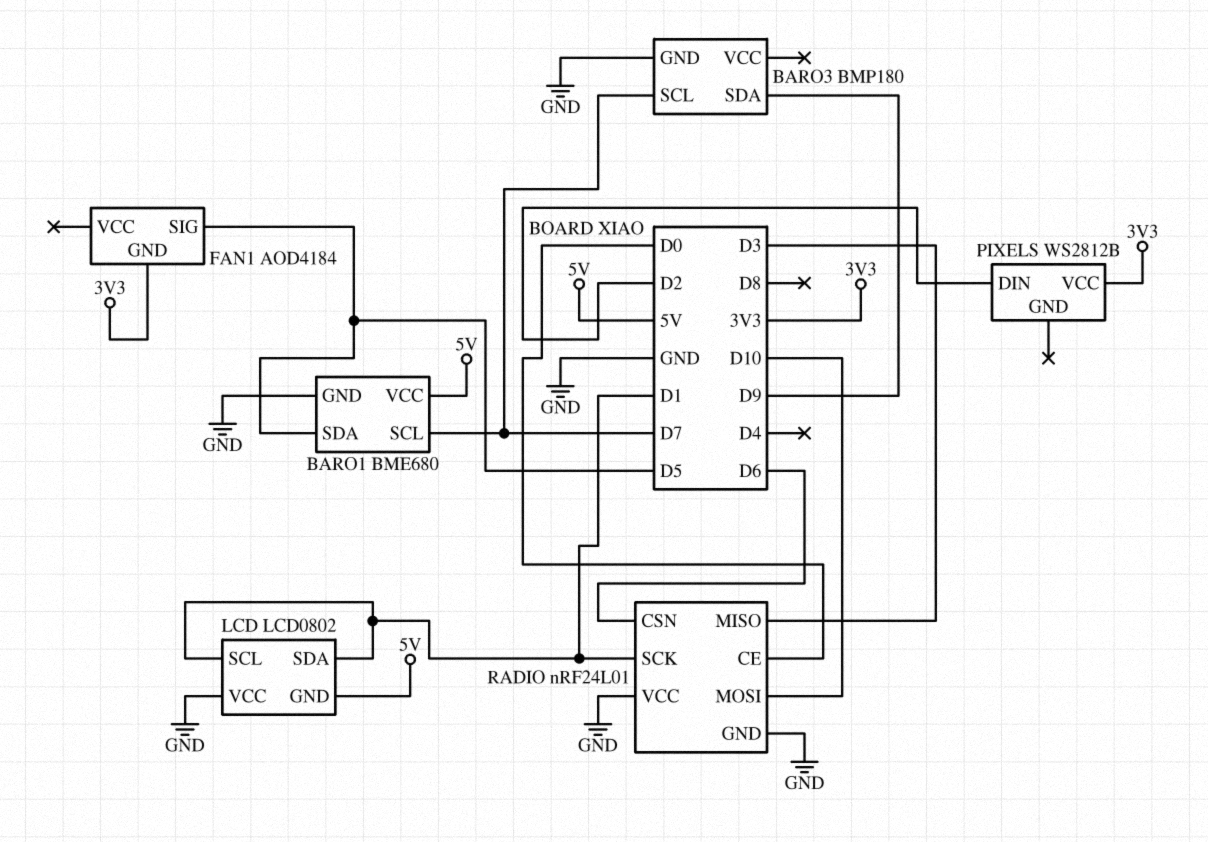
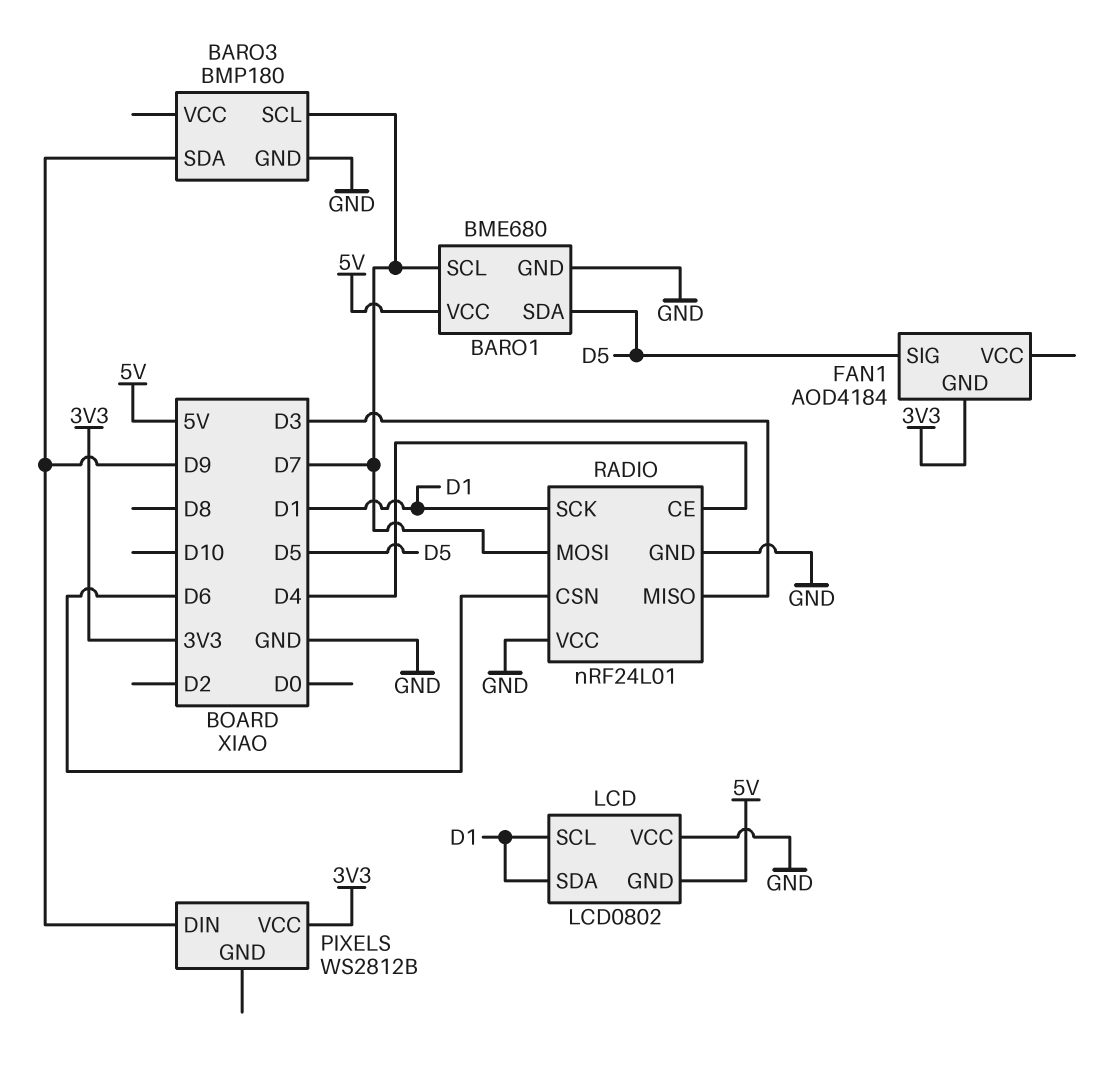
PIXELS pin DIN: D2 -> D9
RADIO pin CE: D0 -> D4
RADIO pin MOSI: D10 -> D7

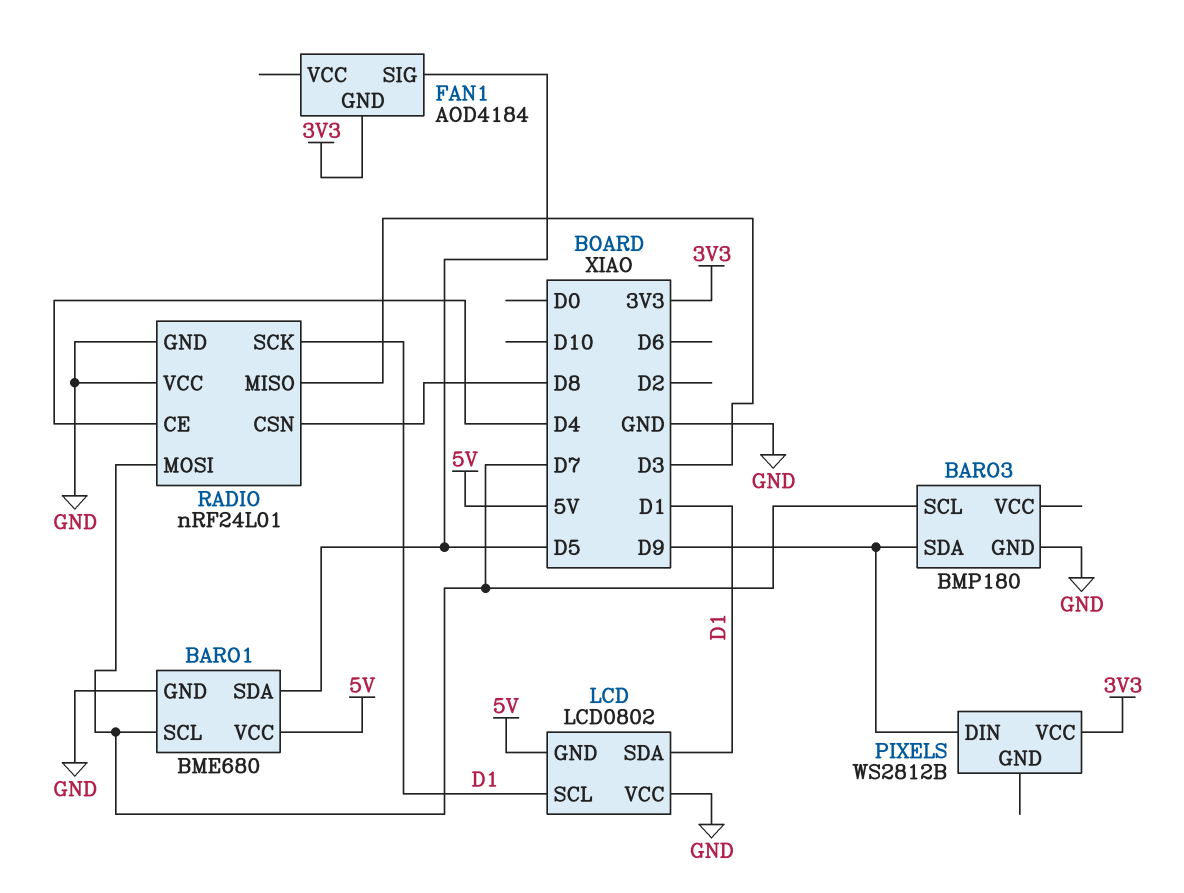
RADIO pin CSN: D6 -> D8

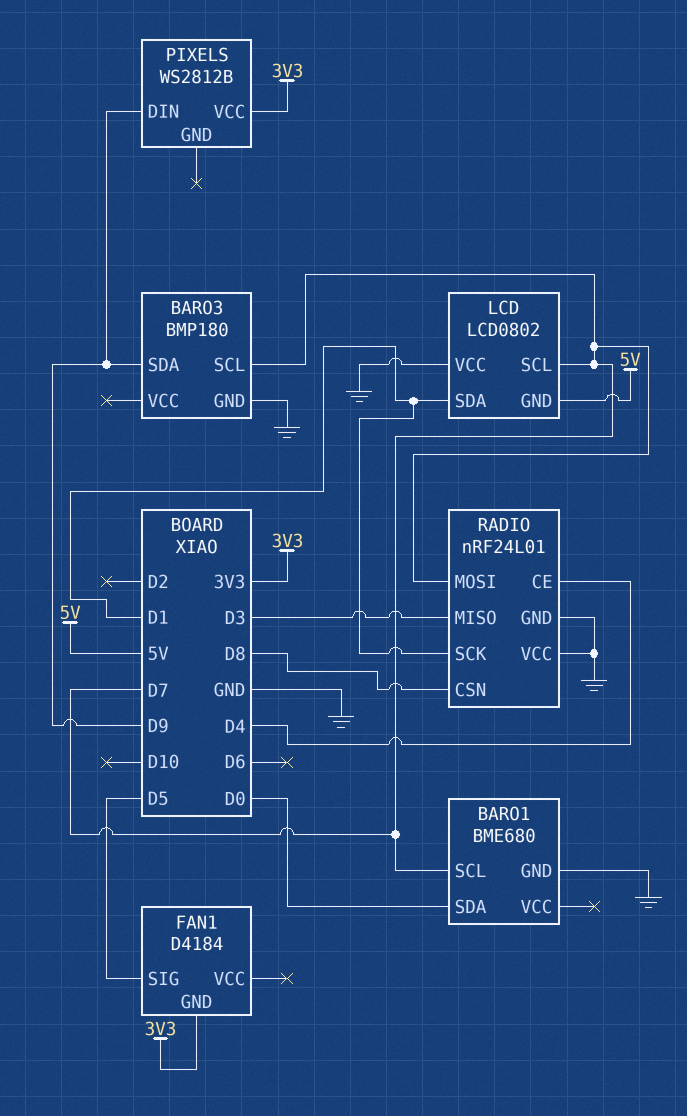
BARO1 pin SDA: D5 -> D0
BARO1 pin VCC: 5V -> none
FAN1: AOD4184 -> D4184
LCD pin SCL: D1 -> D7

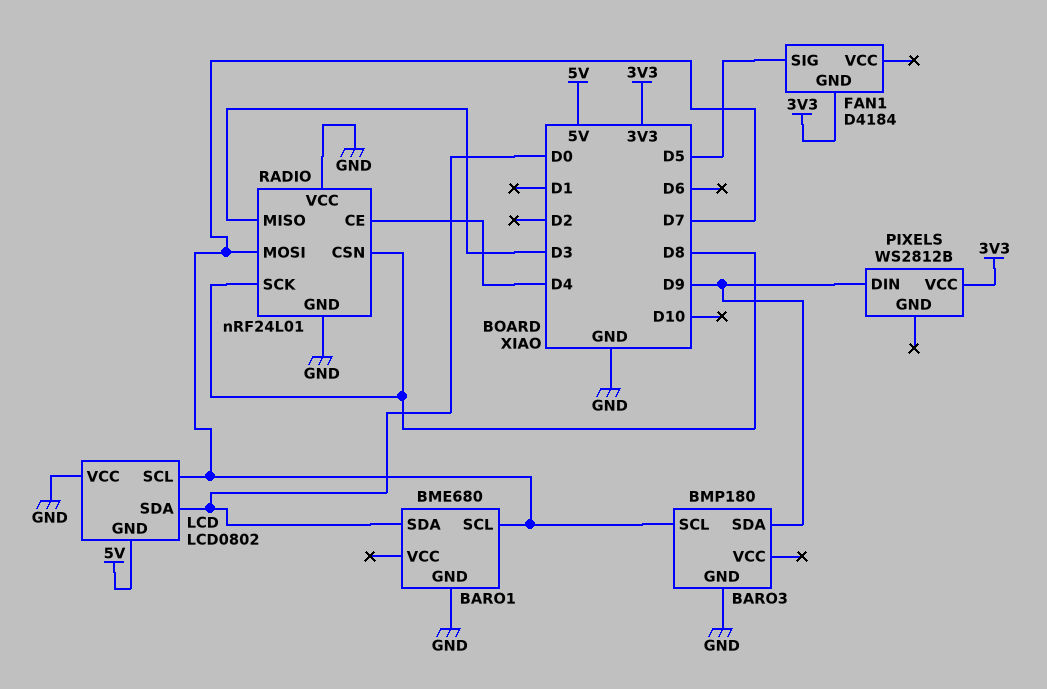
LCD pin SDA: D1 -> D0
RADIO pin SCK: D1 -> D8

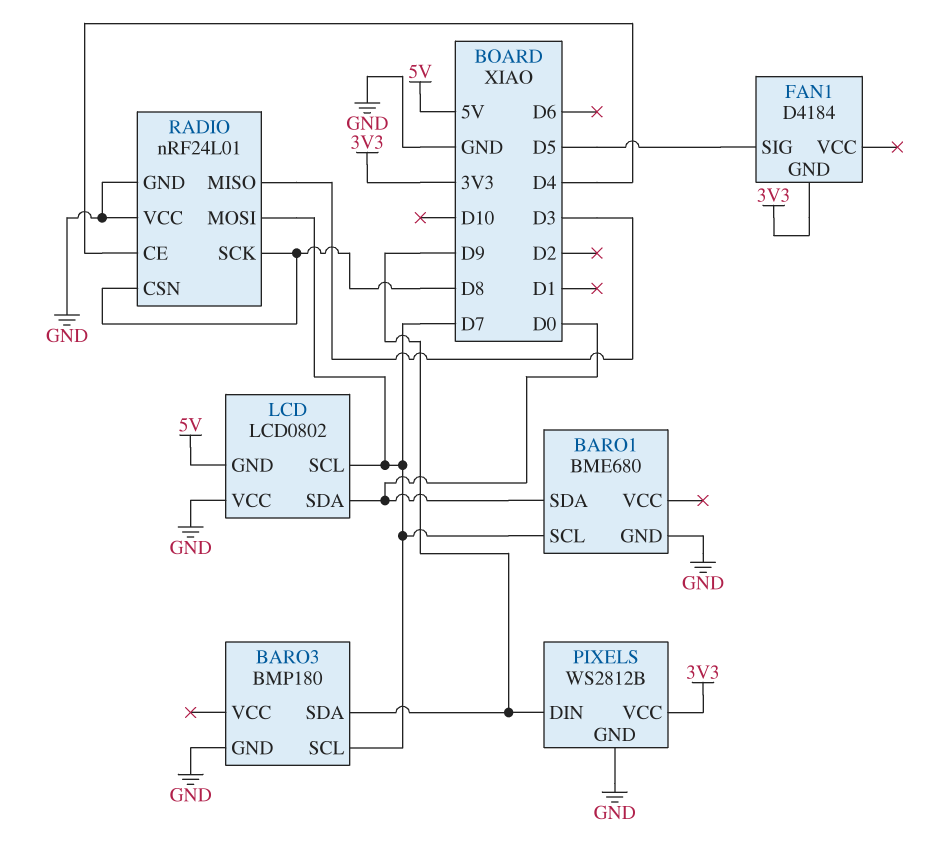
PIXELS pin GND: none -> GND

